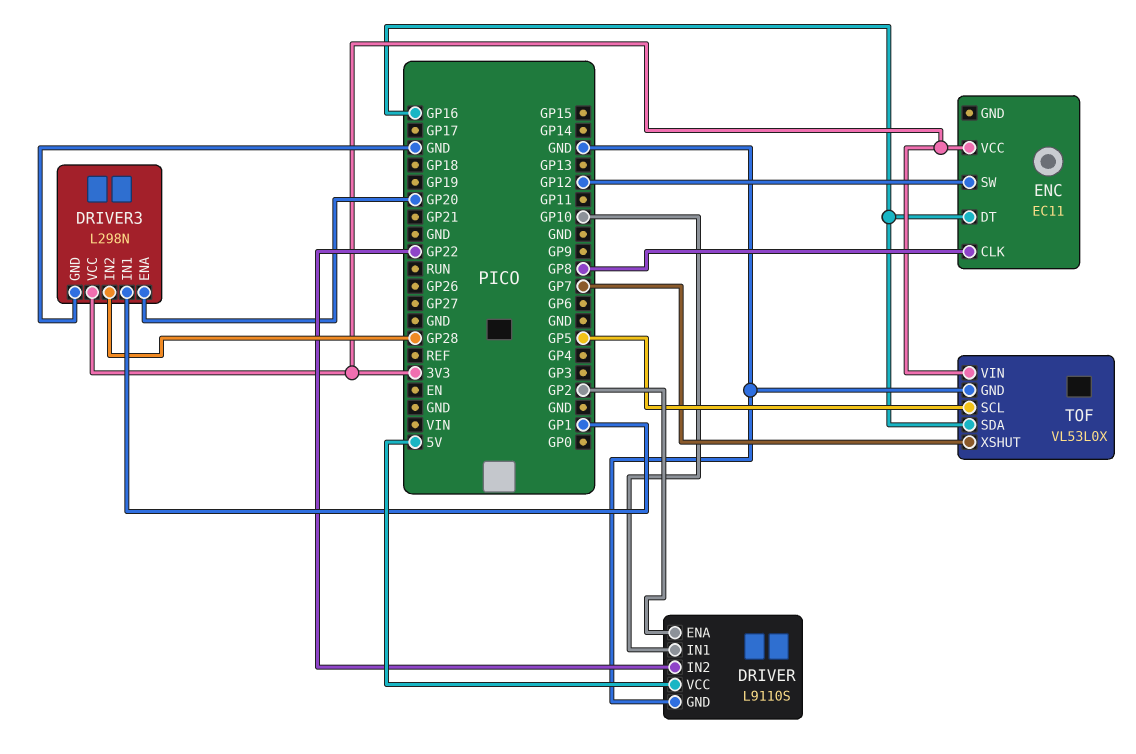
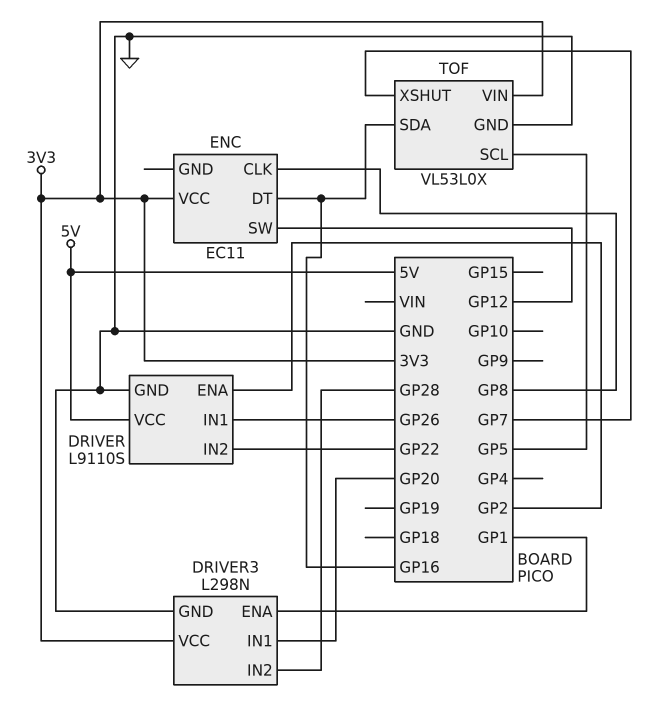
DRIVER pin IN1: GP10 -> GP26
DRIVER3 pin ENA: GP20 -> GP1
DRIVER3 pin IN1: GP1 -> GP20

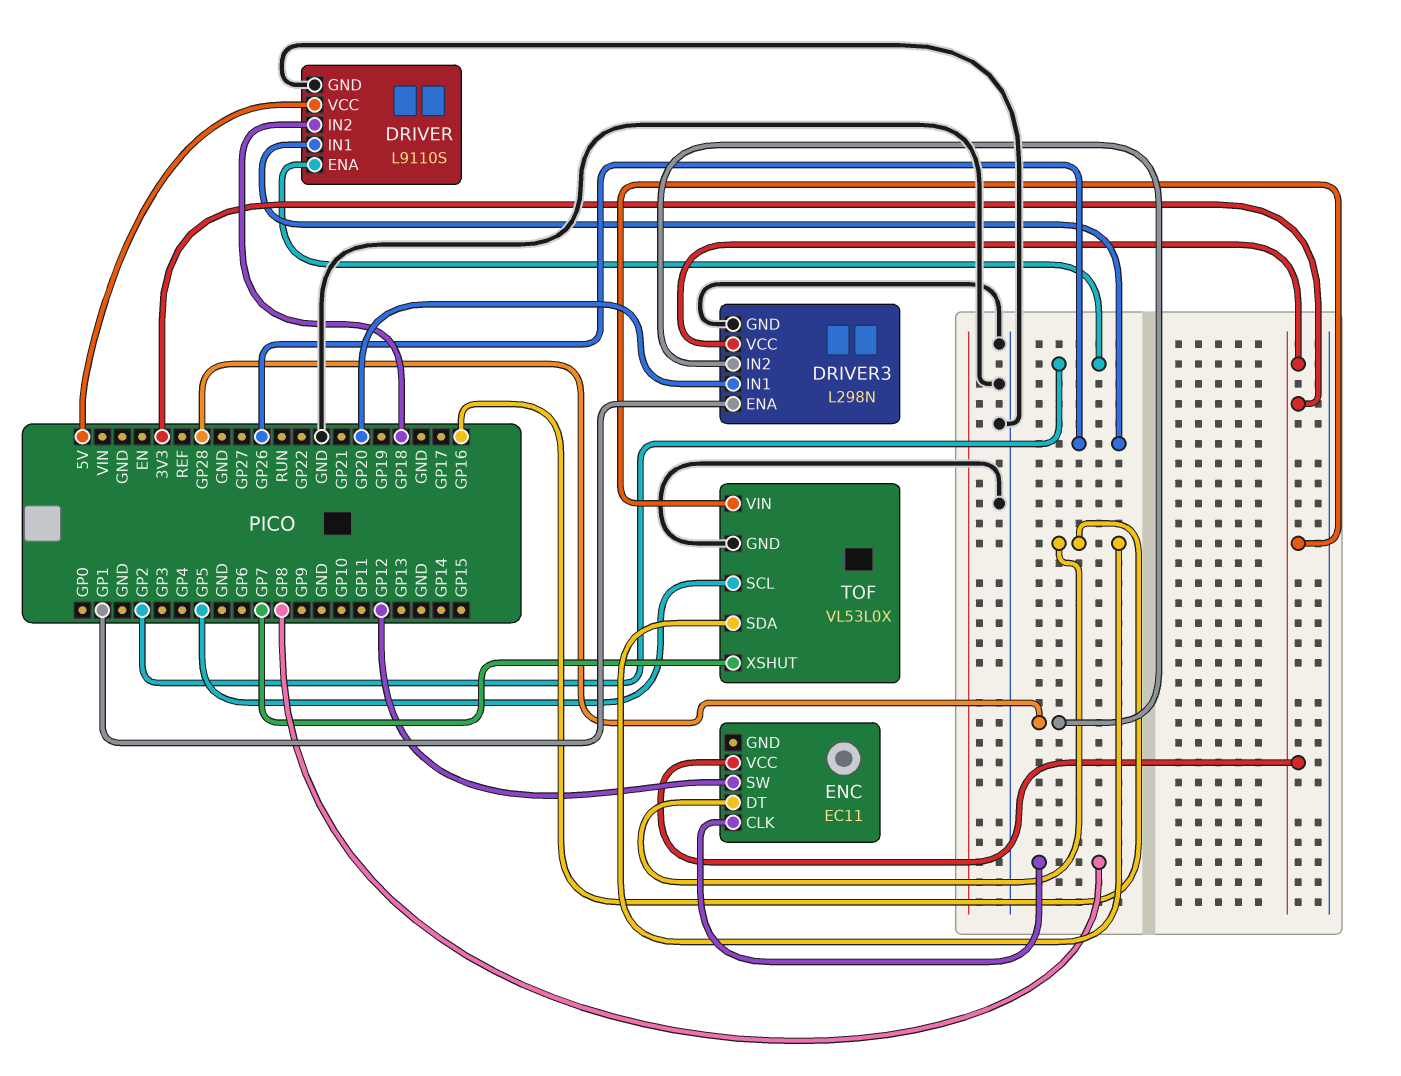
DRIVER pin IN2: GP22 -> GP18

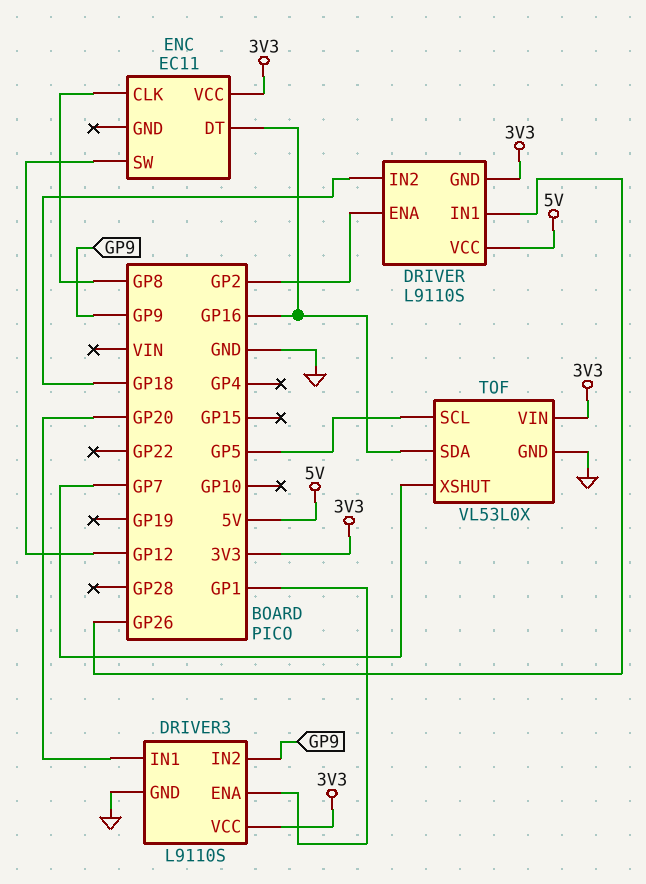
DRIVER pin GND: GND -> 3V3
DRIVER3: L298N -> L9110S
DRIVER3 pin IN2: GP28 -> GP9

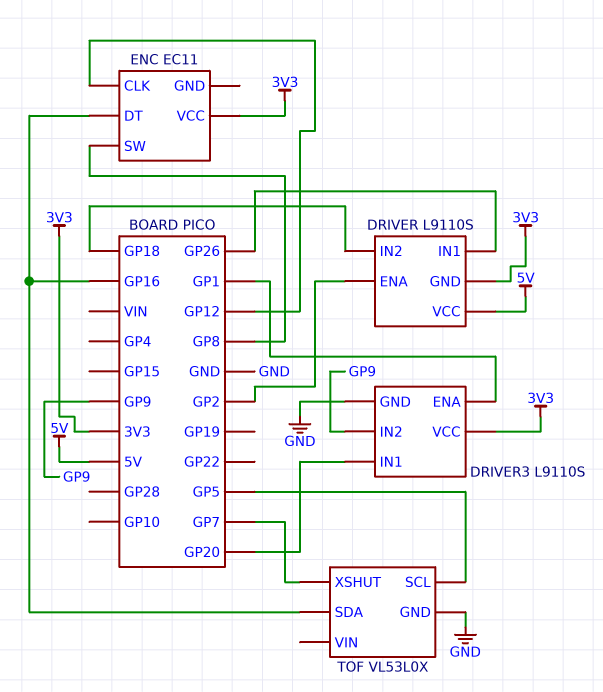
ENC pin CLK: GP8 -> GP12
ENC pin SW: GP12 -> GP8
TOF pin VIN: 3V3 -> none

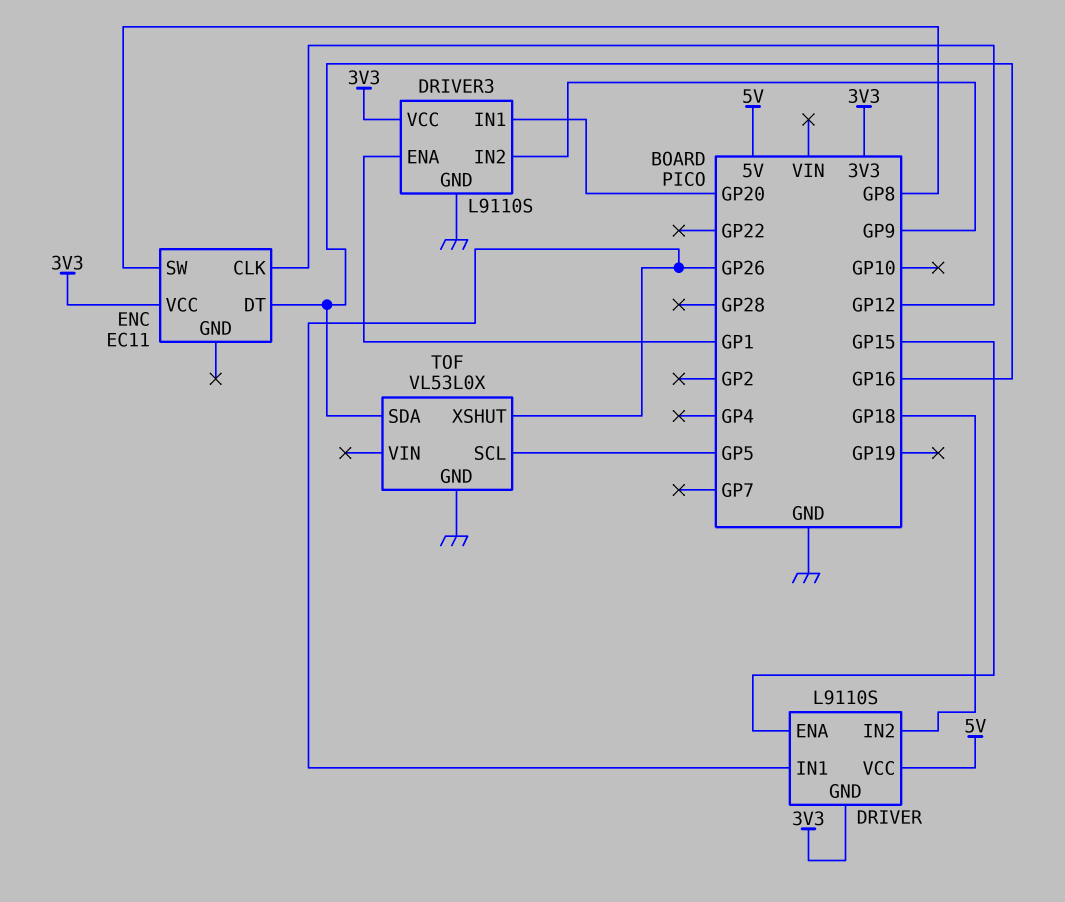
DRIVER pin ENA: GP2 -> GP15
TOF pin XSHUT: GP7 -> GP26

